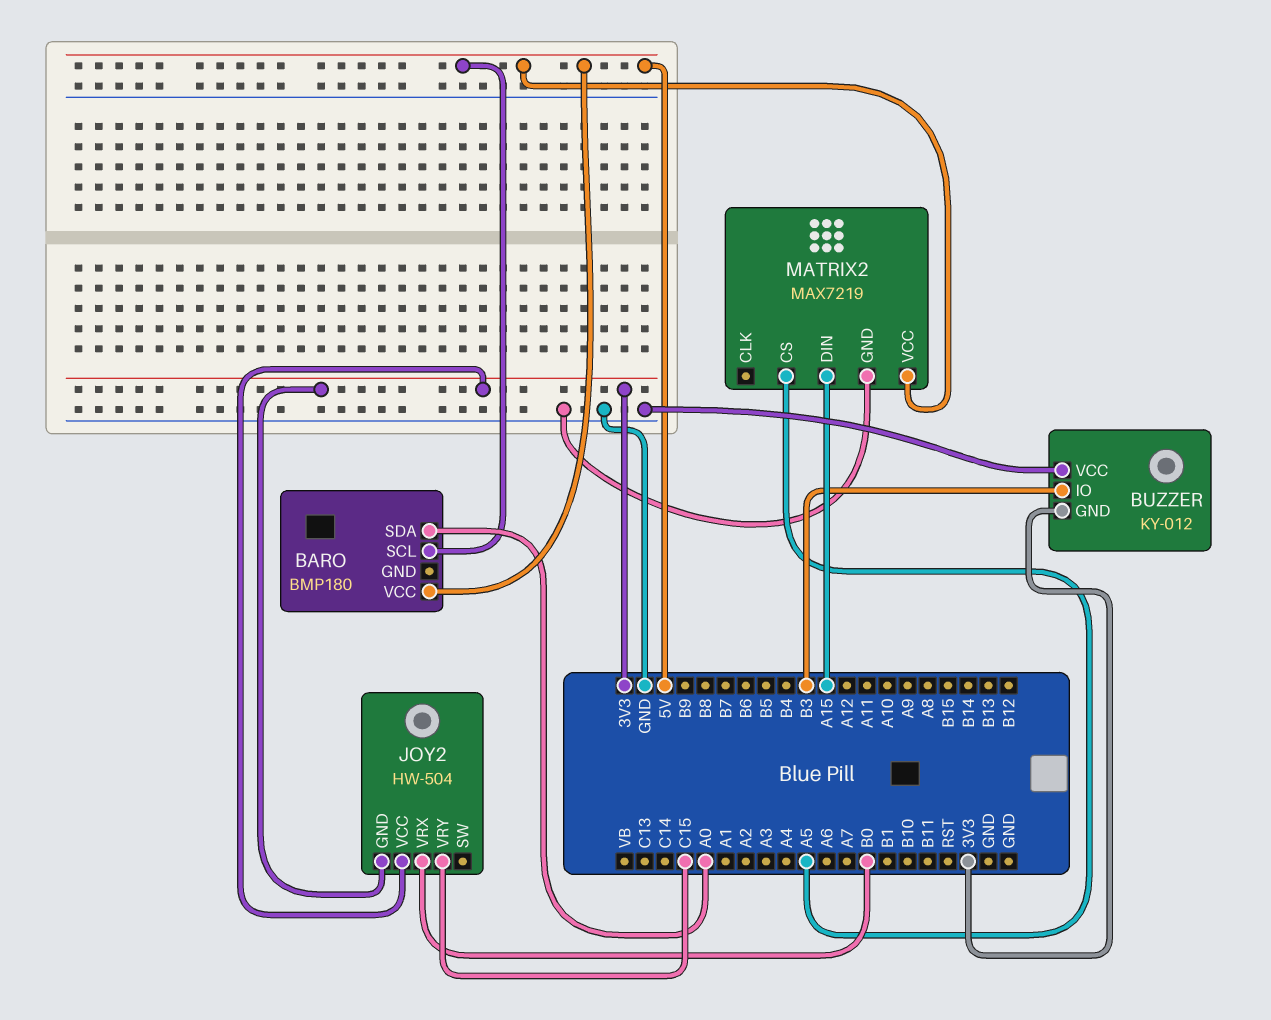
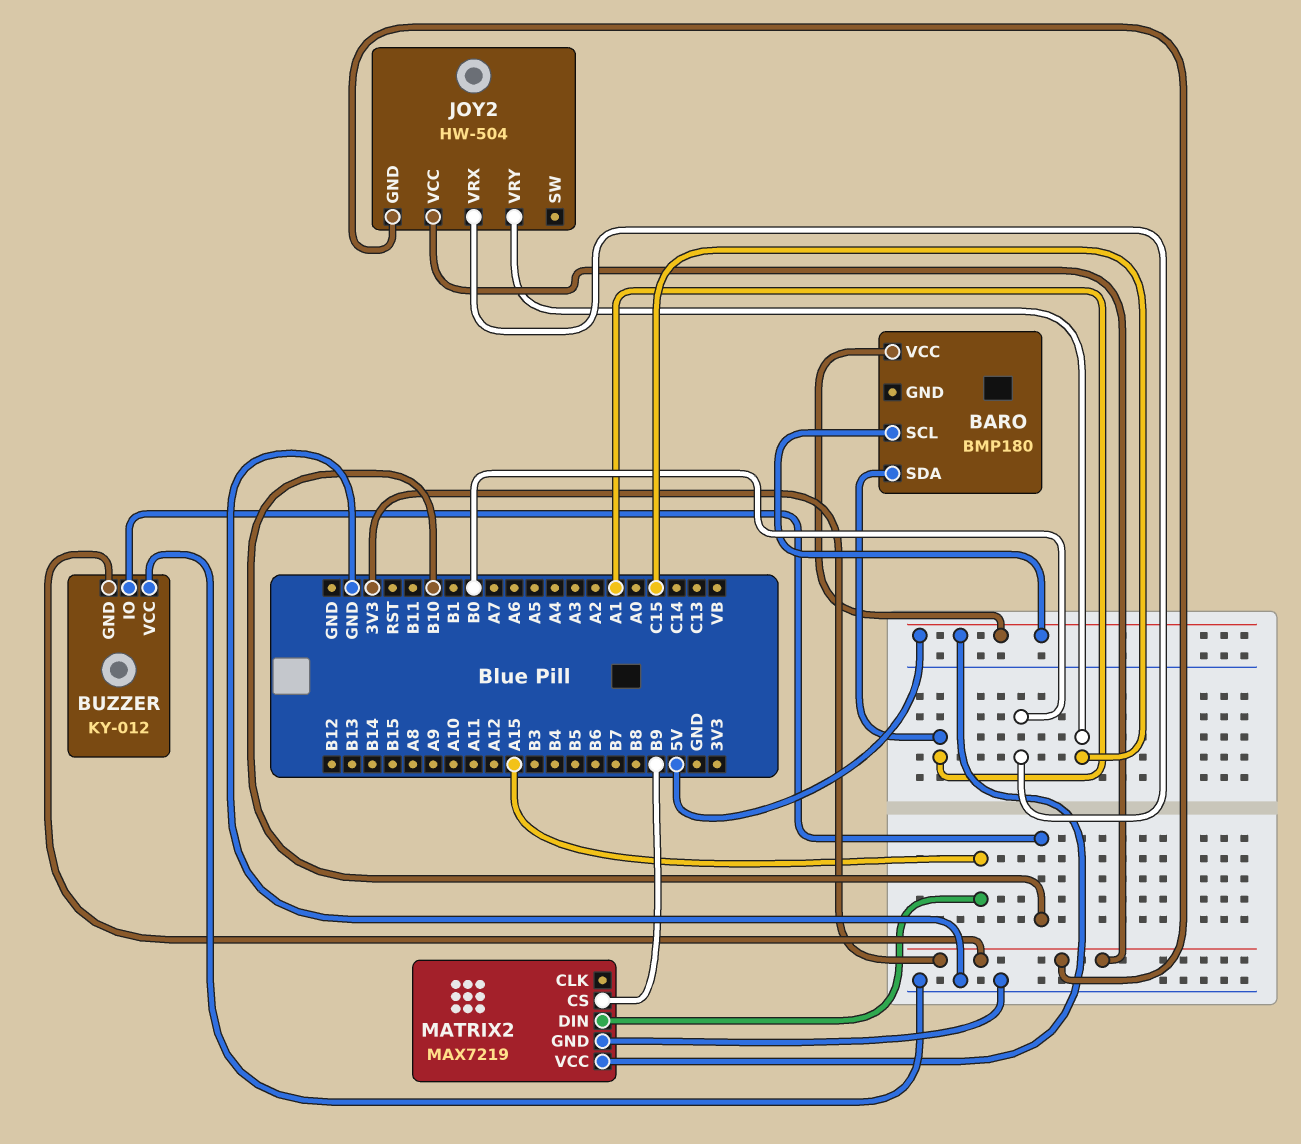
BARO pin SDA: A0 -> A1
BUZZER pin IO: B3 -> B10
MATRIX2 pin CS: A5 -> B9

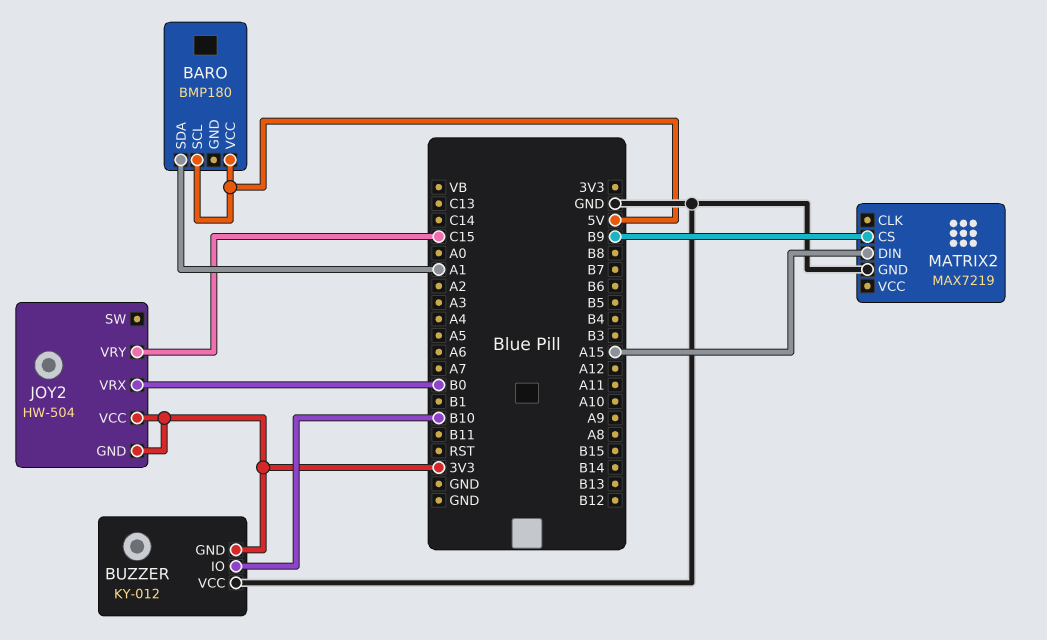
MATRIX2 pin VCC: 5V -> none

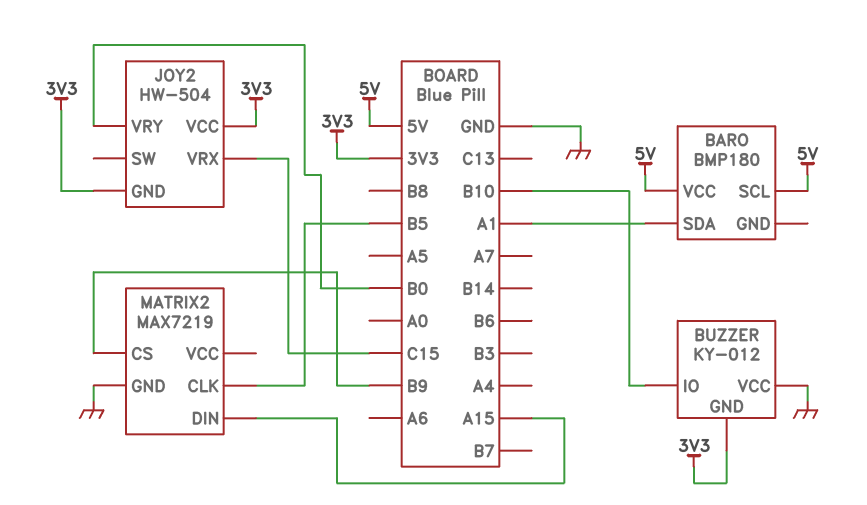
JOY2 pin VRX: B0 -> C15
JOY2 pin VRY: C15 -> B0
MATRIX2 pin CLK: none -> B5

